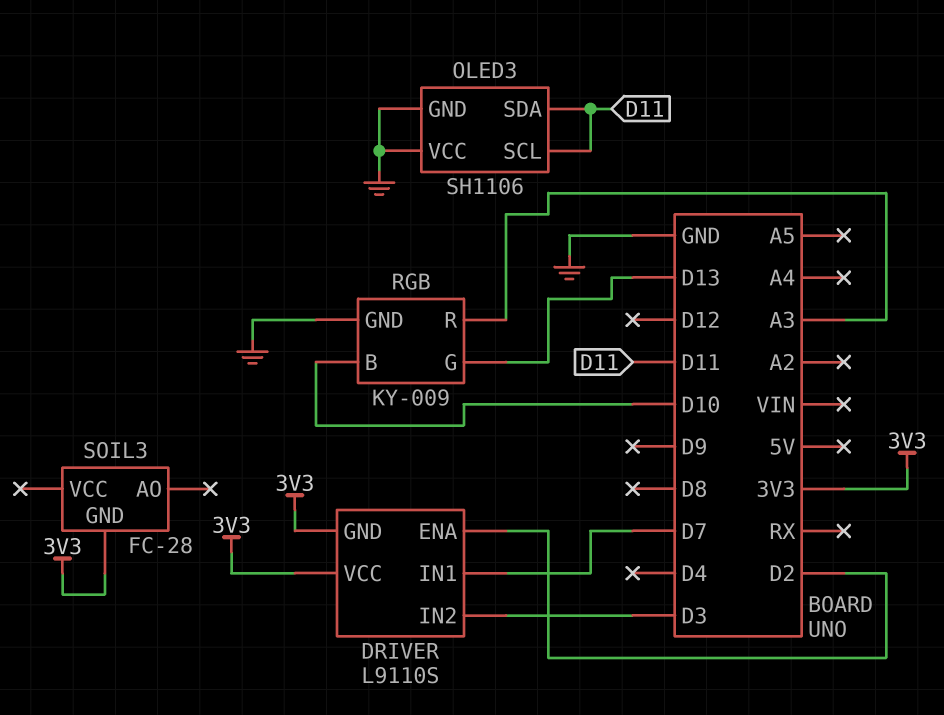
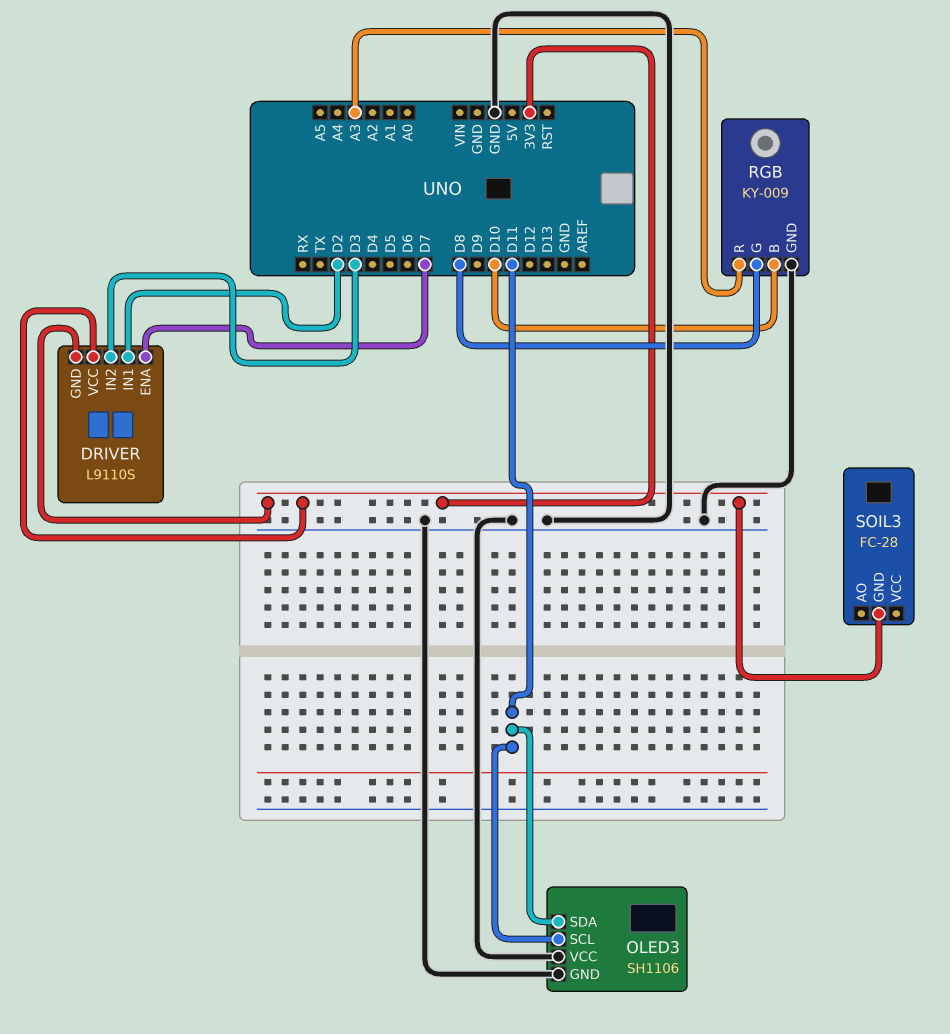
DRIVER pin ENA: D2 -> D7
DRIVER pin IN1: D7 -> D2
RGB pin G: D13 -> D8

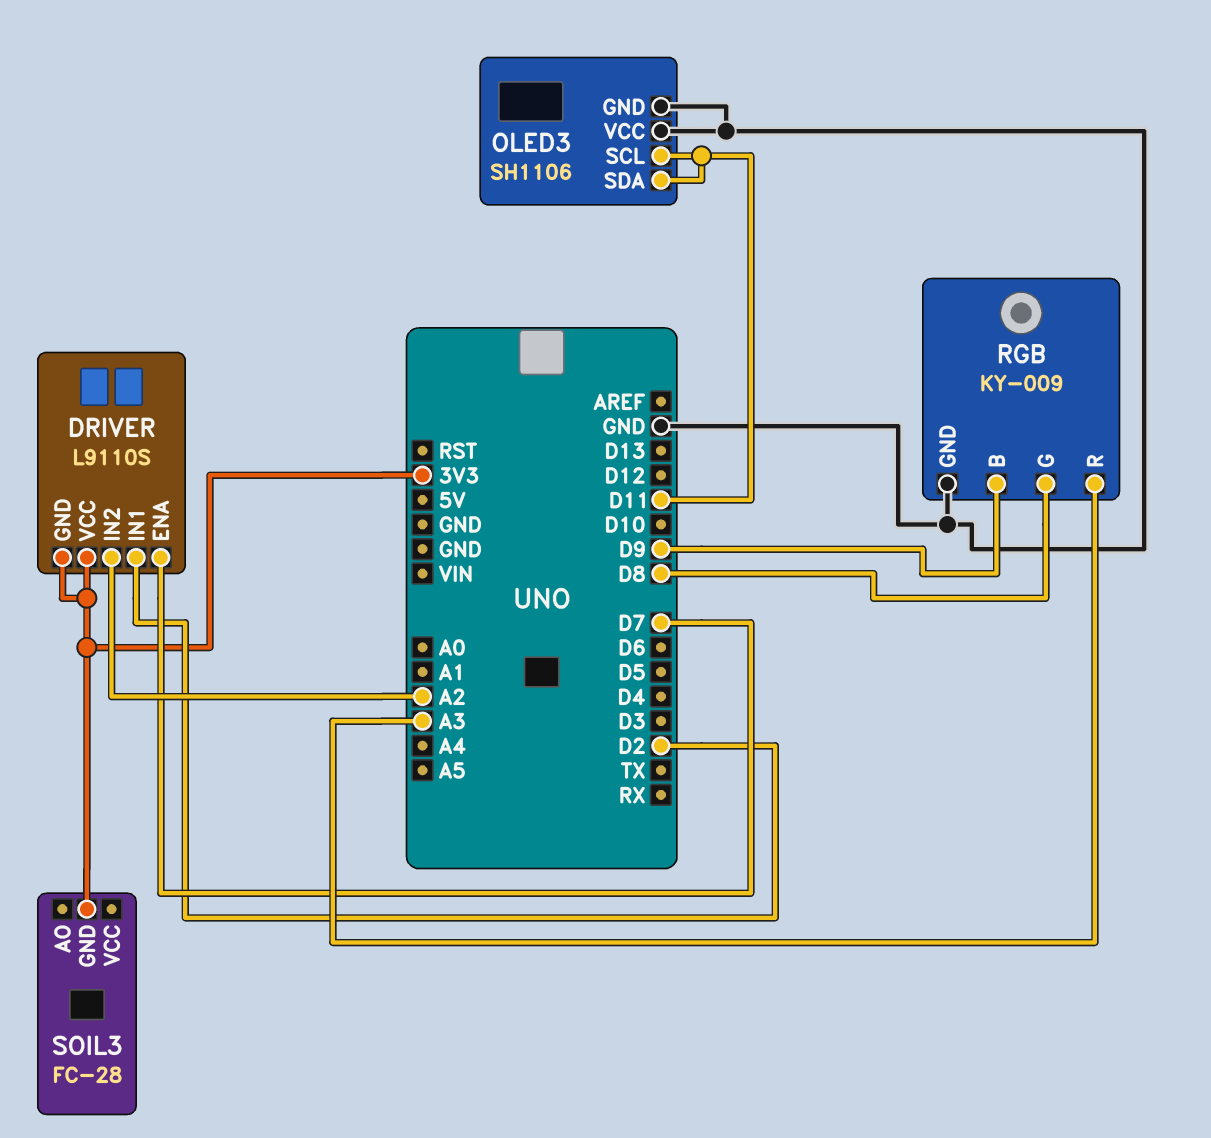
DRIVER pin IN2: D3 -> A2
RGB pin B: D10 -> D9

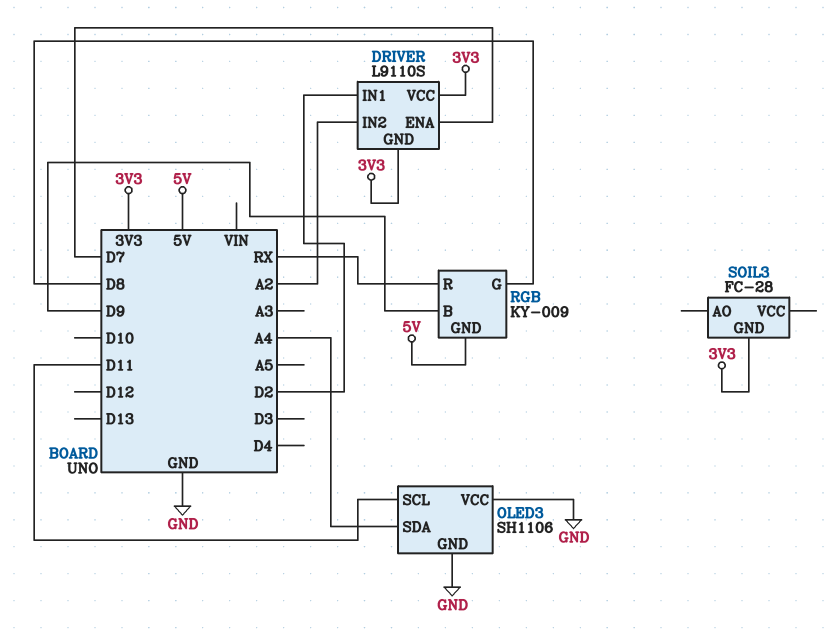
OLED3 pin SDA: D11 -> A4
RGB pin GND: GND -> 5V
RGB pin R: A3 -> RX

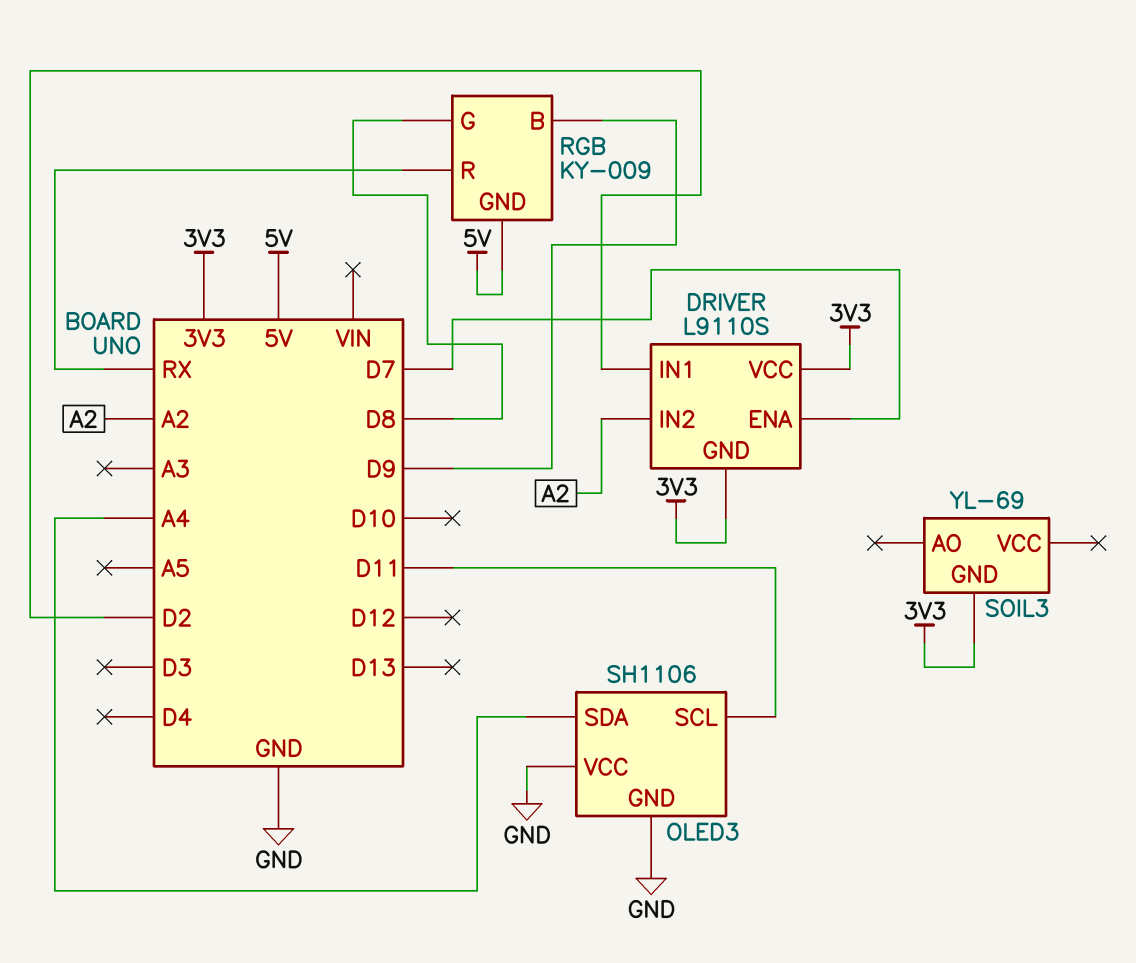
SOIL3: FC-28 -> YL-69

